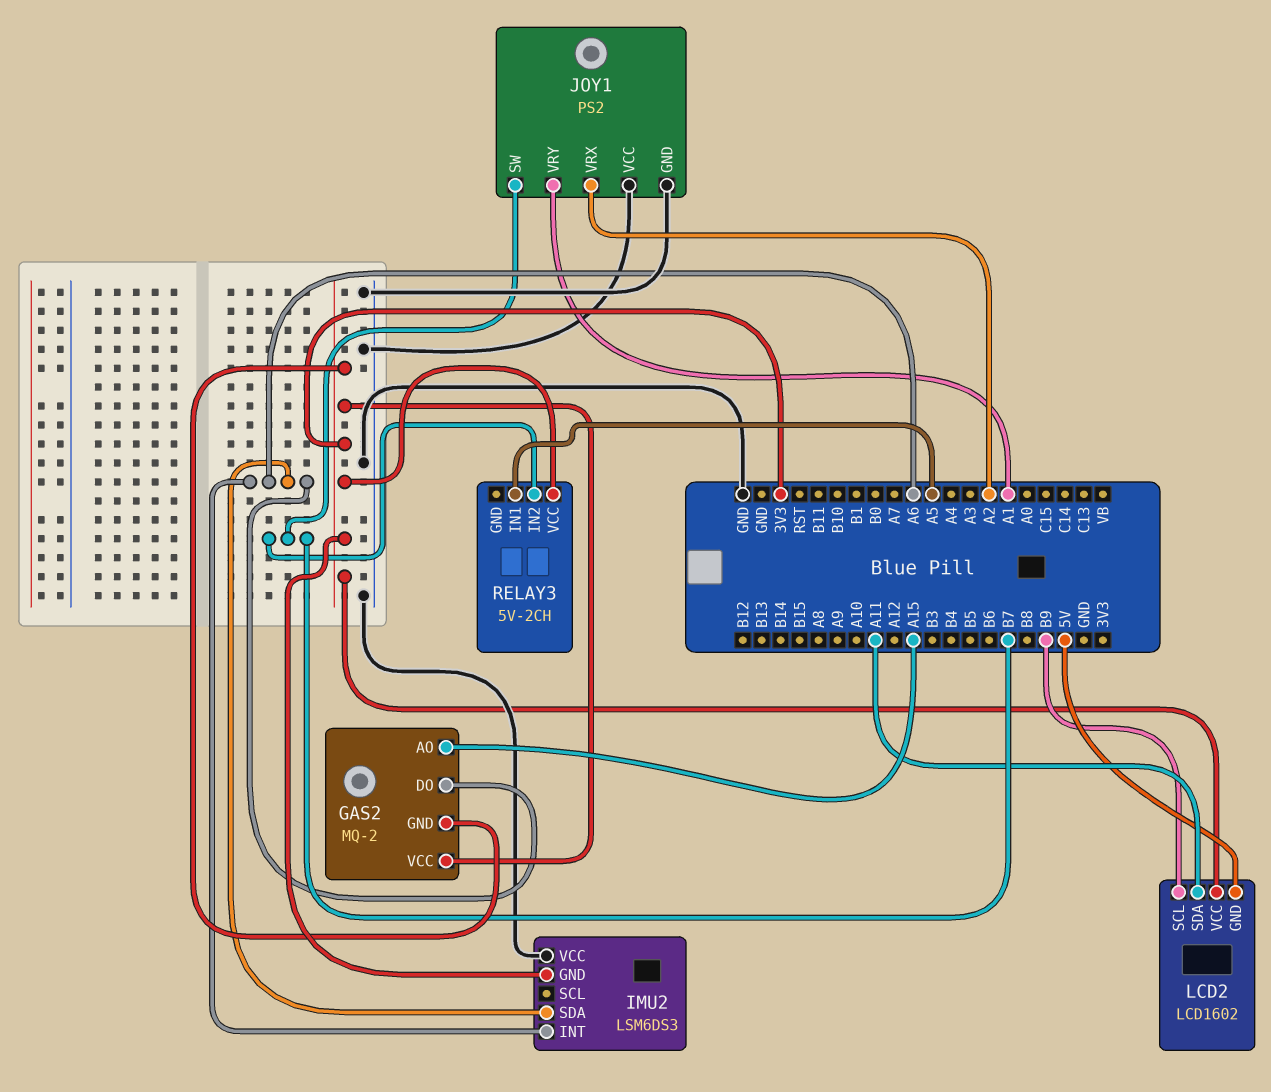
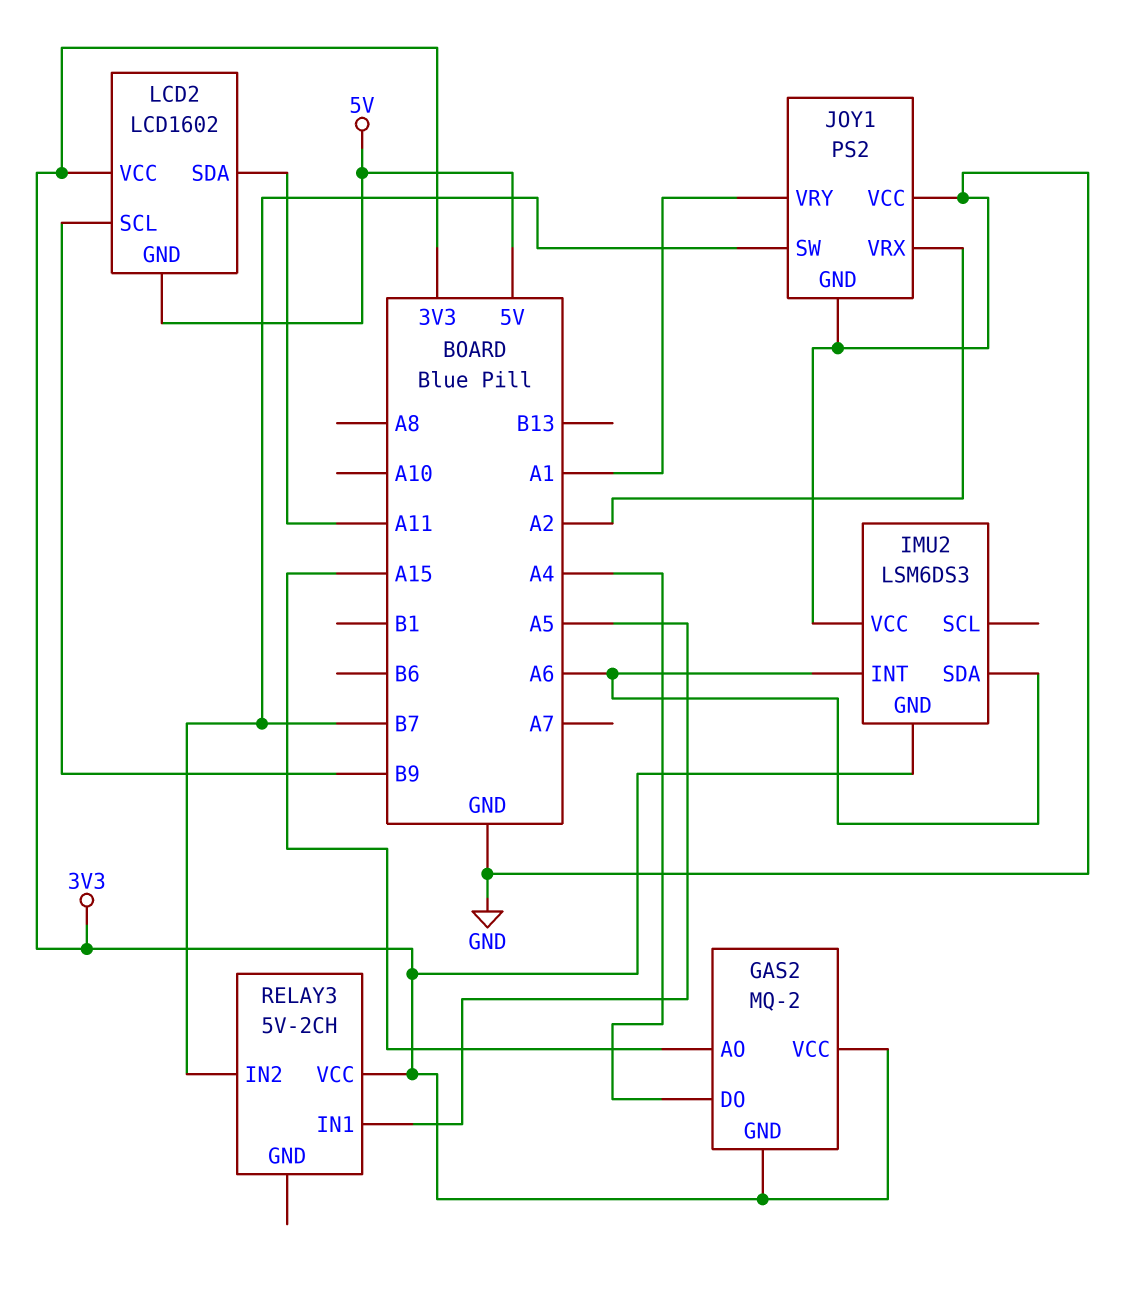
GAS2 pin DO: A6 -> A4

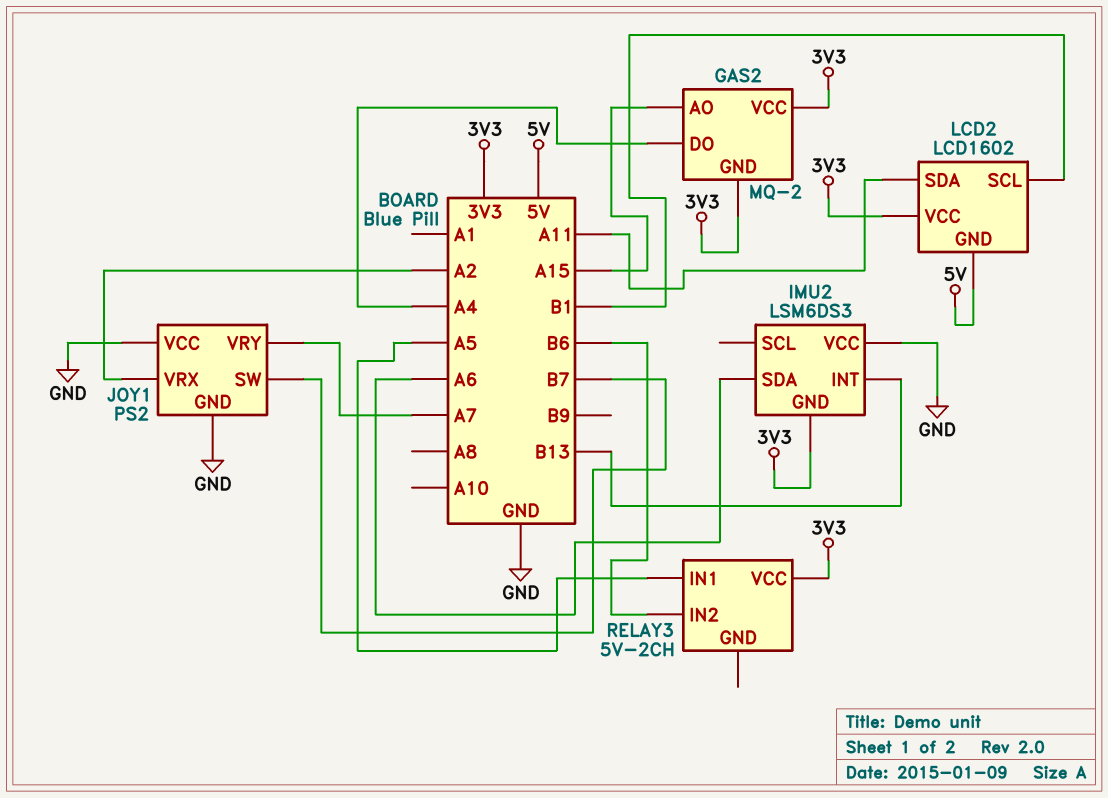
IMU2 pin INT: A6 -> B13
JOY1 pin VRY: A1 -> A7
LCD2 pin SCL: B9 -> B1
RELAY3 pin IN2: B7 -> B6

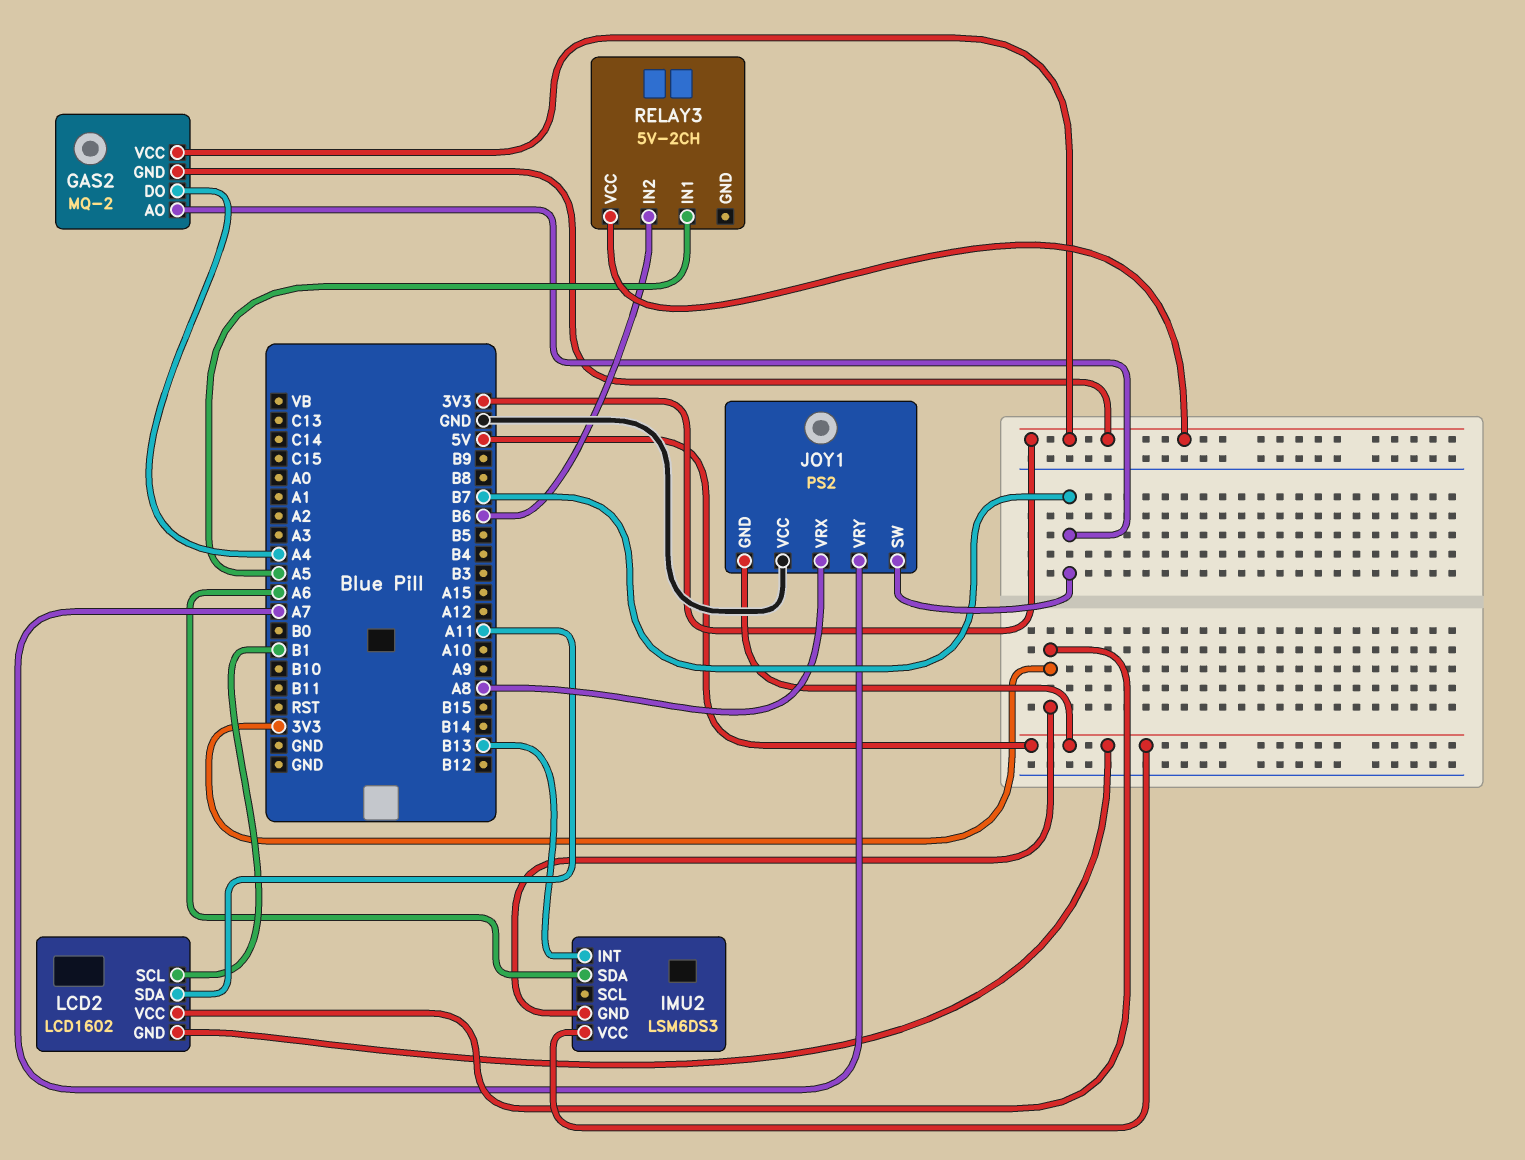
GAS2 pin AO: A15 -> B7
IMU2 pin VCC: GND -> 5V
JOY1 pin GND: GND -> 5V
JOY1 pin VRX: A2 -> A8

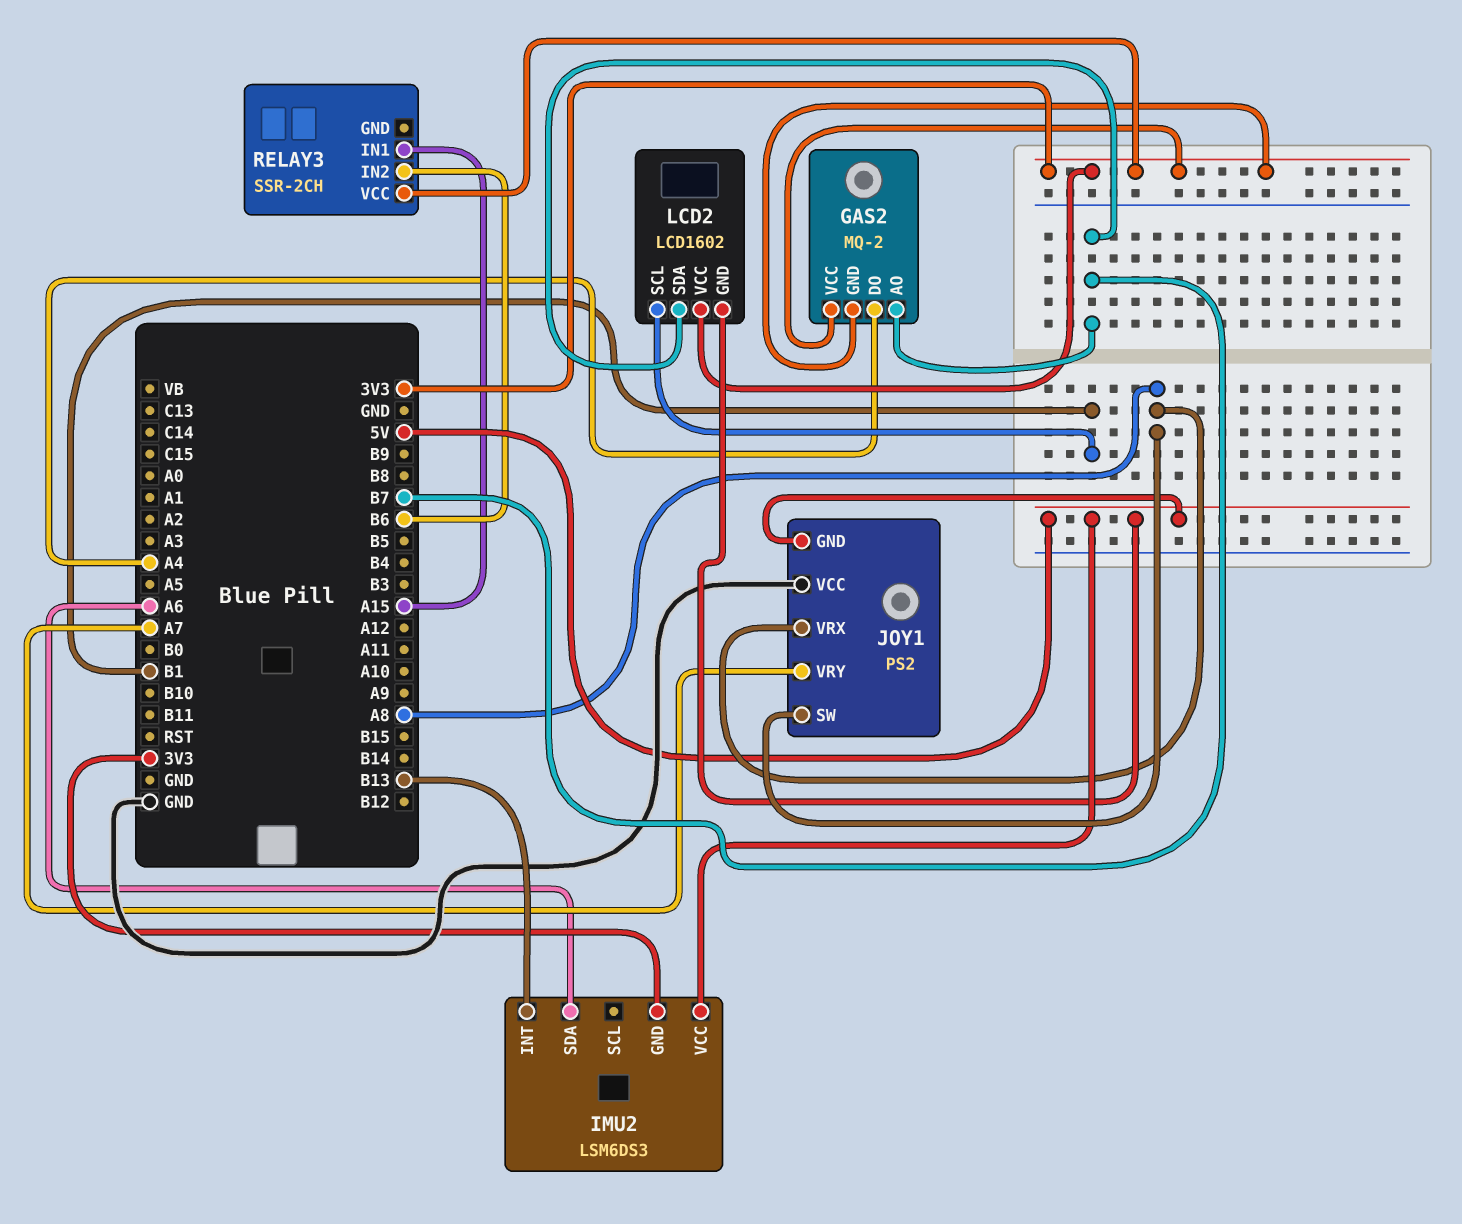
JOY1 pin SW: B7 -> A8
LCD2 pin SDA: A11 -> B7
RELAY3: 5V-2CH -> SSR-2CH
RELAY3 pin IN1: A5 -> A15

